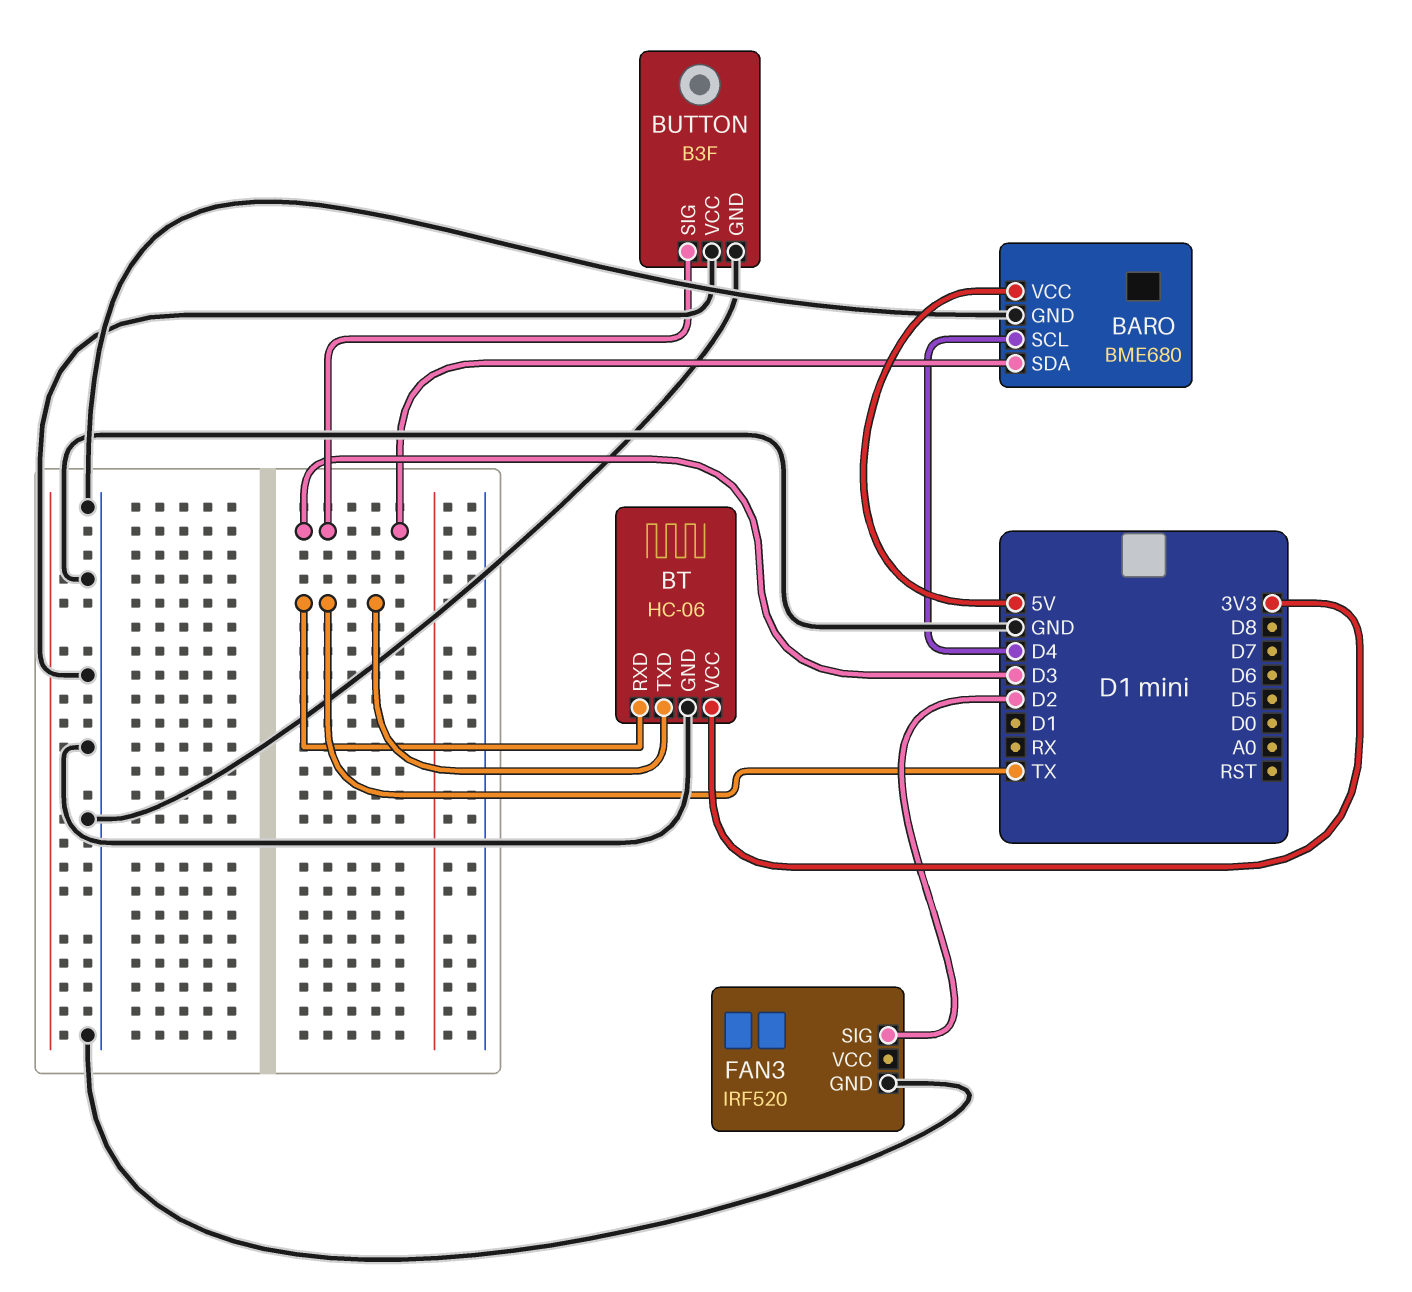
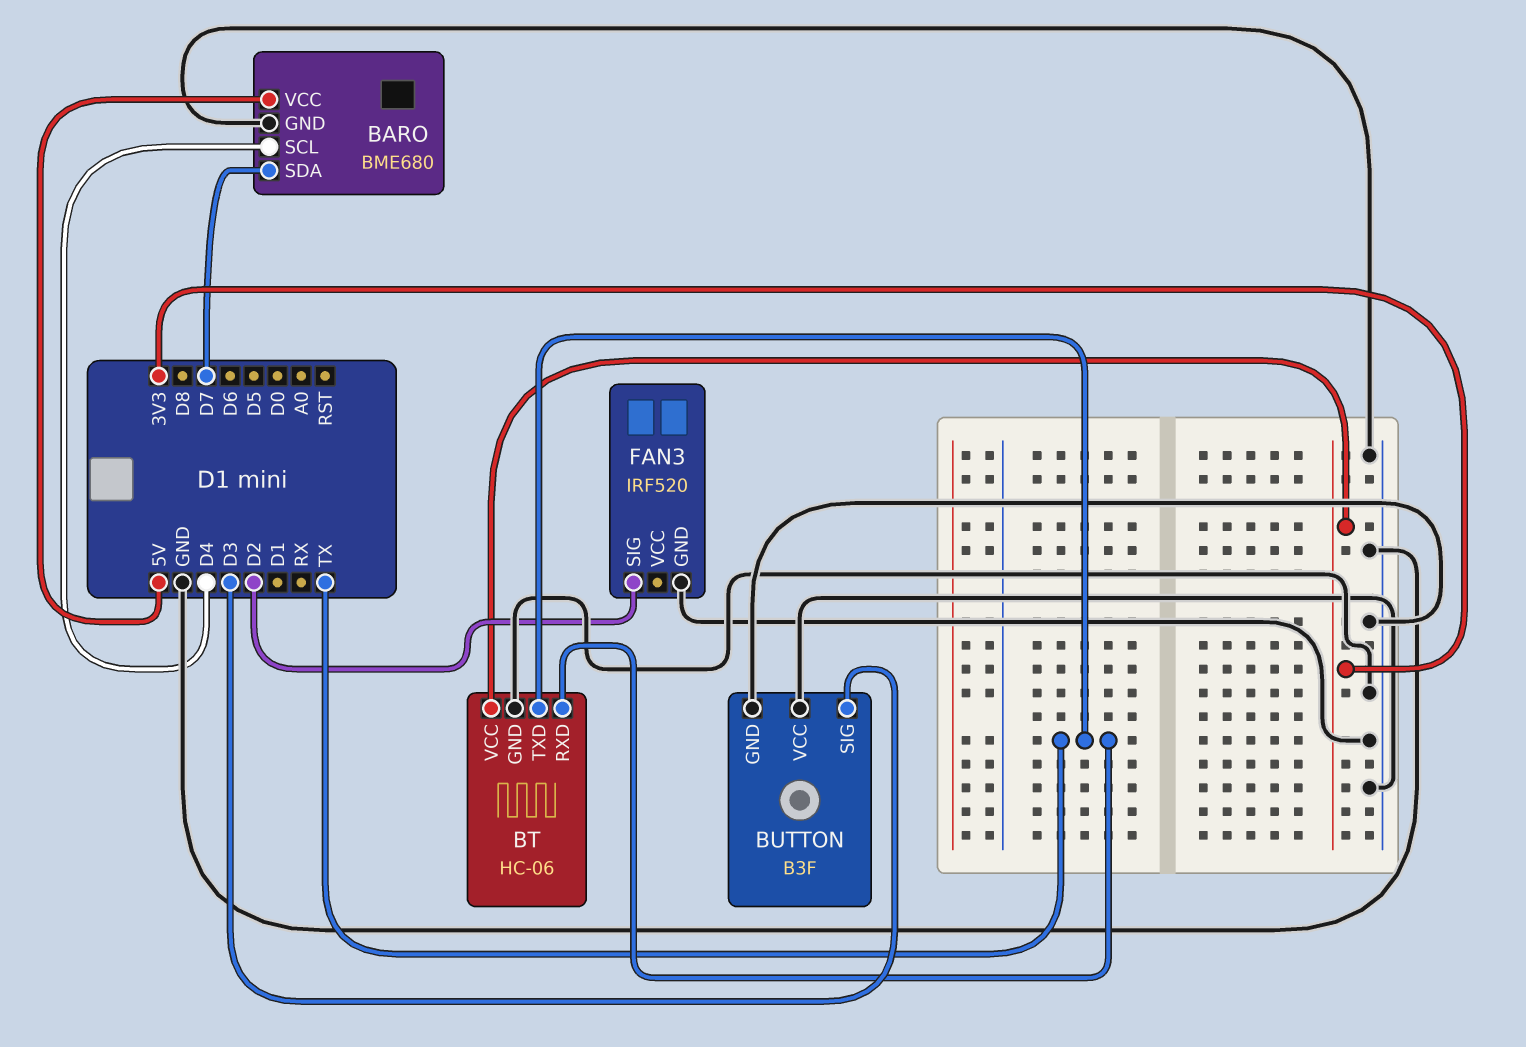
BARO pin SDA: D3 -> D7

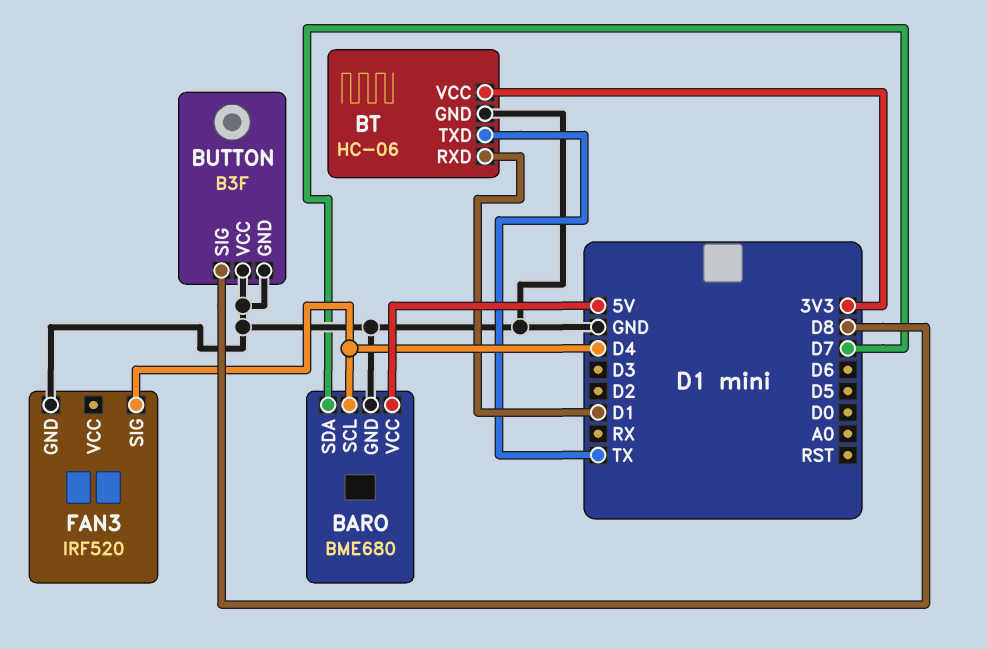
BT pin RXD: TX -> D1
BUTTON pin SIG: D3 -> D8
FAN3 pin SIG: D2 -> D4

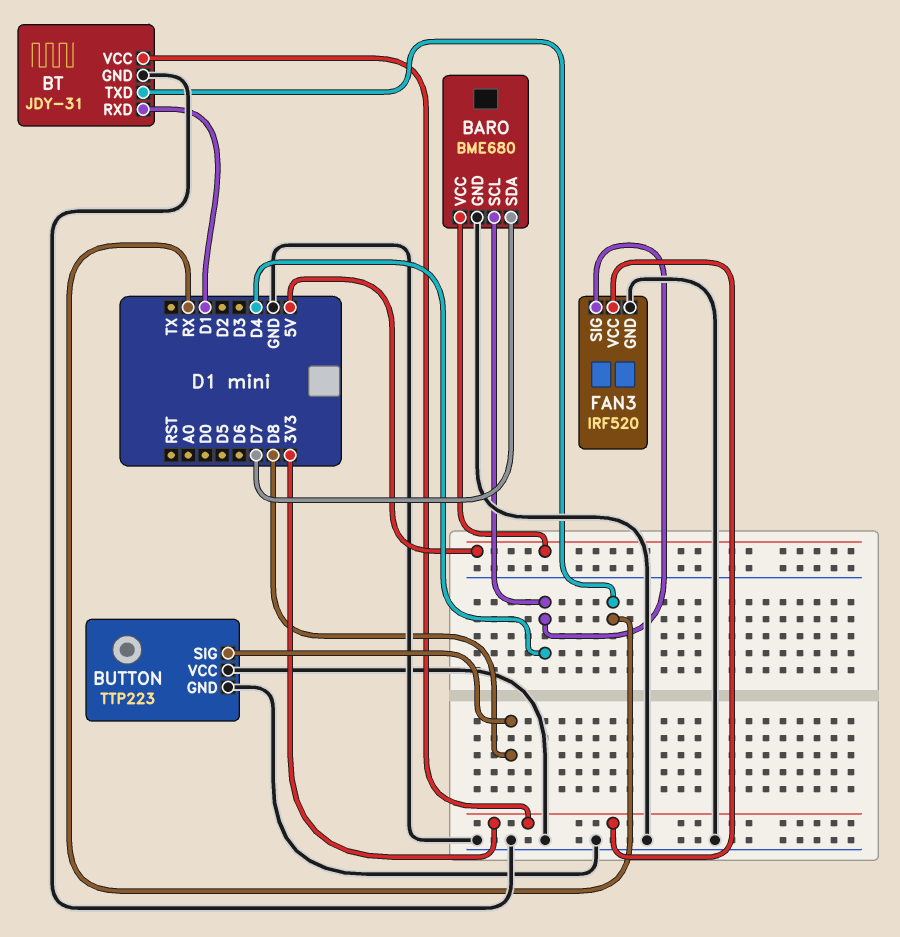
BT: HC-06 -> JDY-31
BT pin TXD: TX -> RX
BUTTON: B3F -> TTP223
FAN3 pin VCC: none -> 3V3

